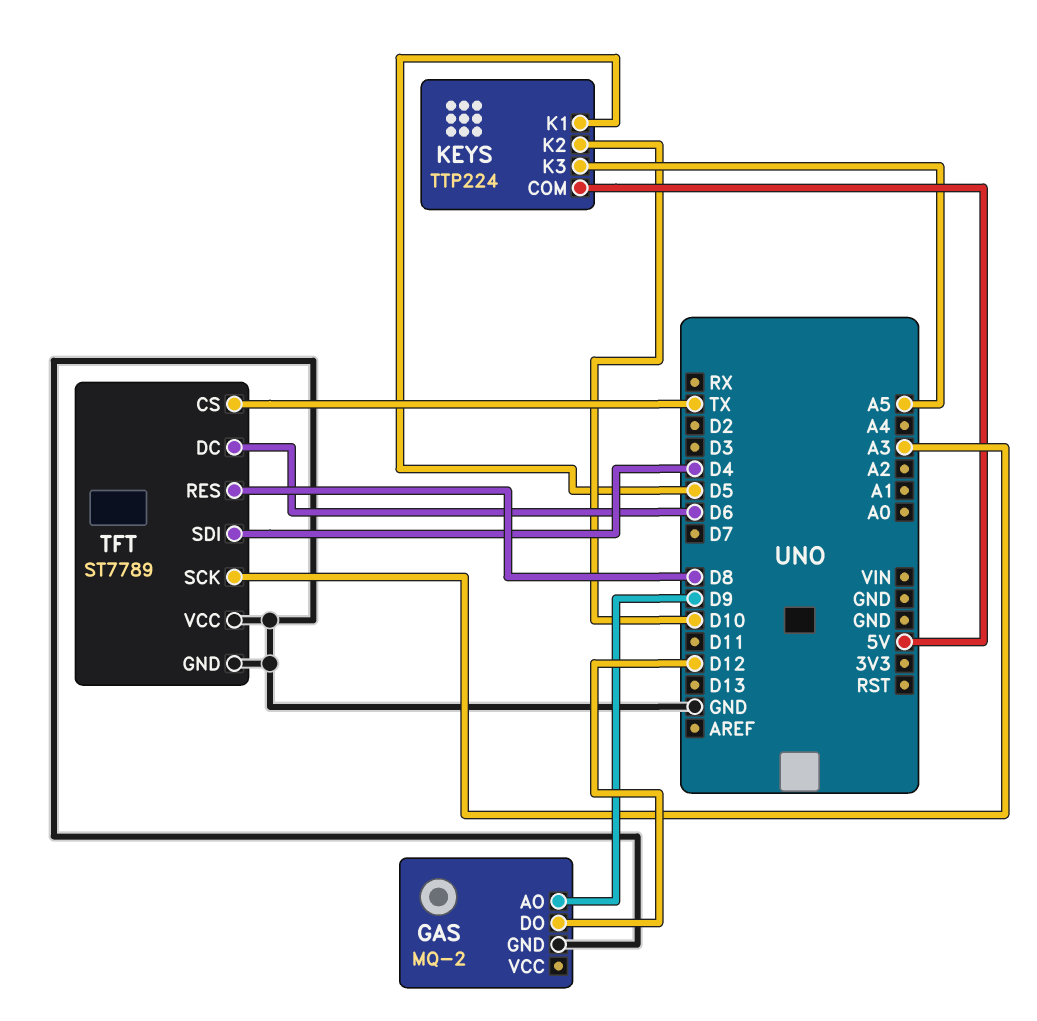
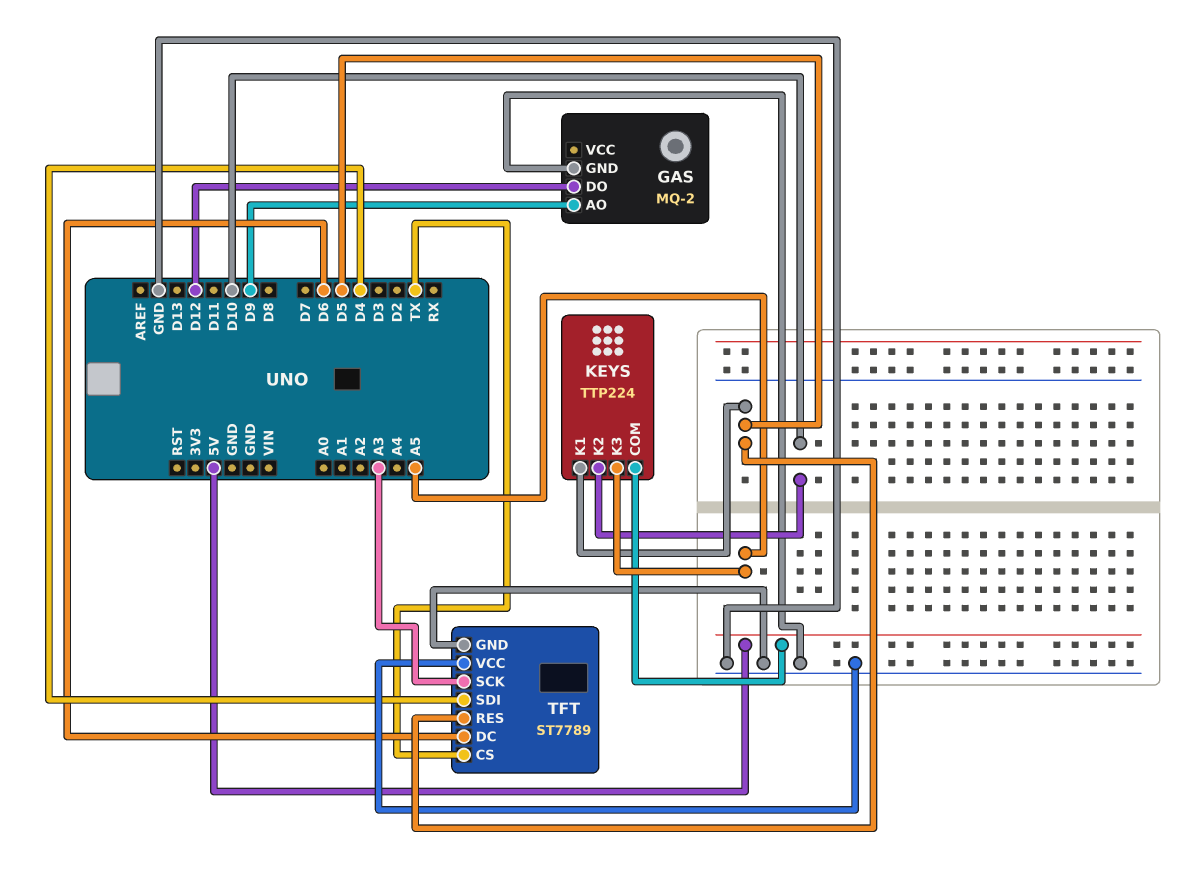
TFT pin RES: D8 -> D5

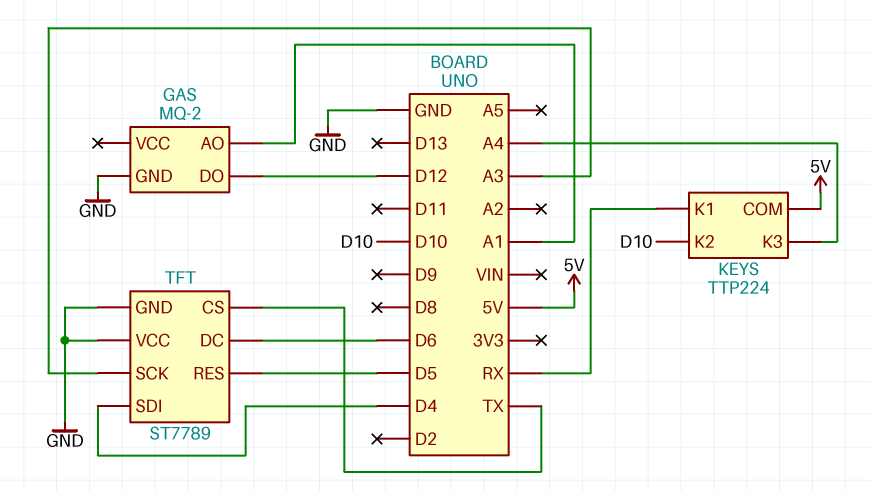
GAS pin AO: D9 -> A1
KEYS pin K1: D5 -> RX
KEYS pin K3: A5 -> A4

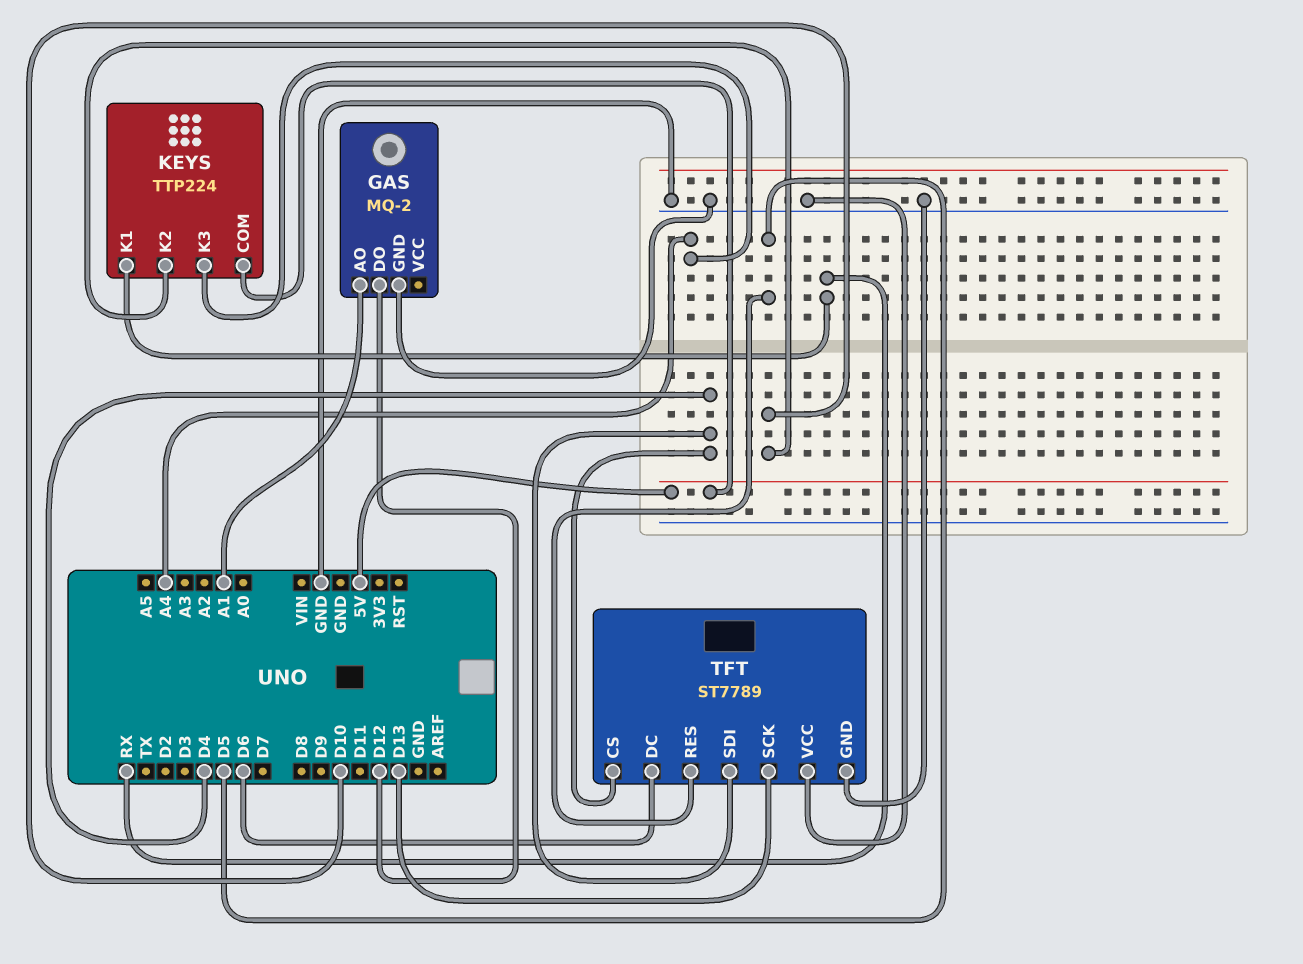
TFT pin CS: TX -> D4
TFT pin SCK: A3 -> D13

